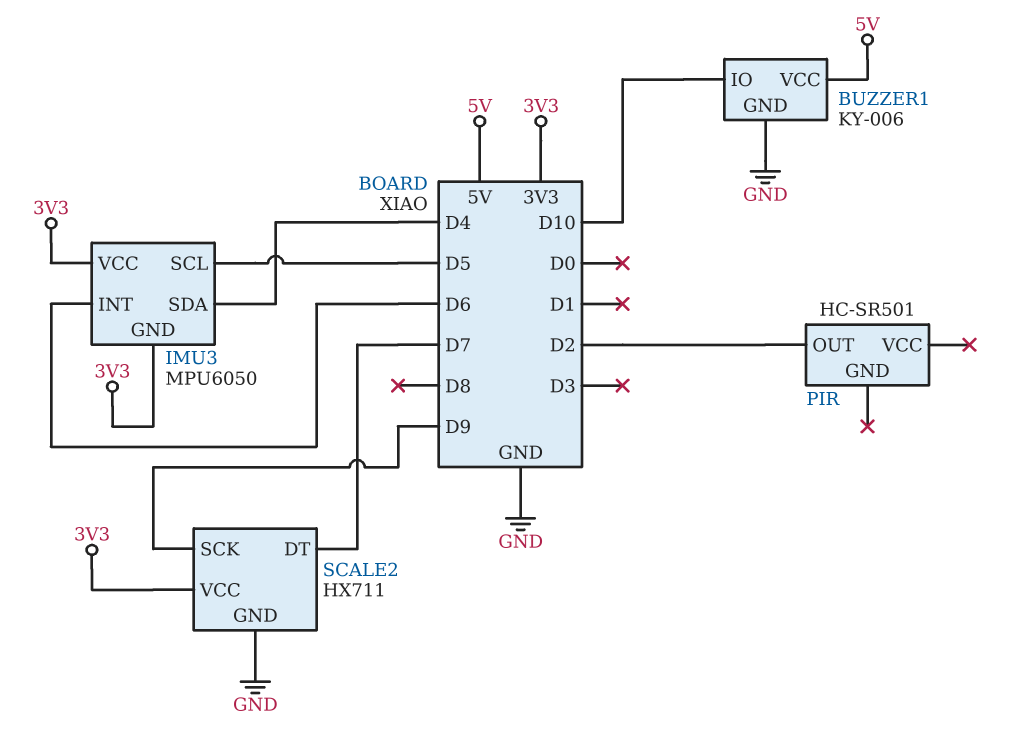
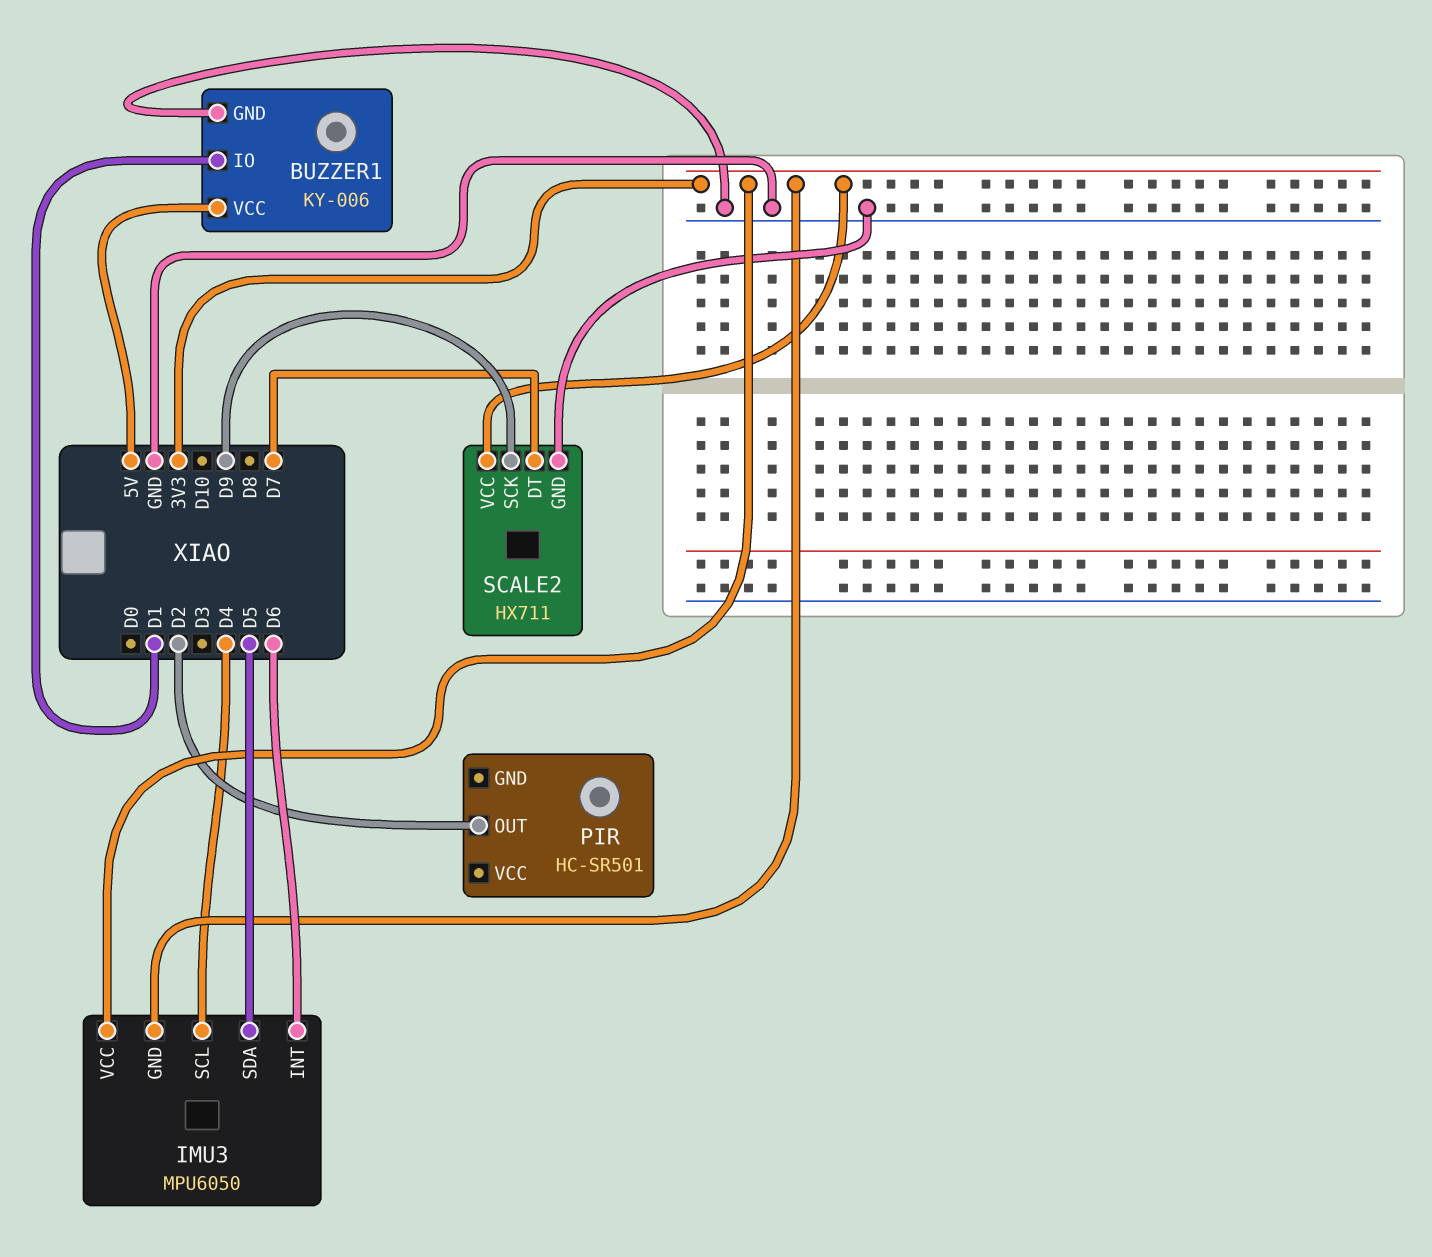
BUZZER1 pin IO: D10 -> D1
IMU3 pin SCL: D5 -> D4
IMU3 pin SDA: D4 -> D5

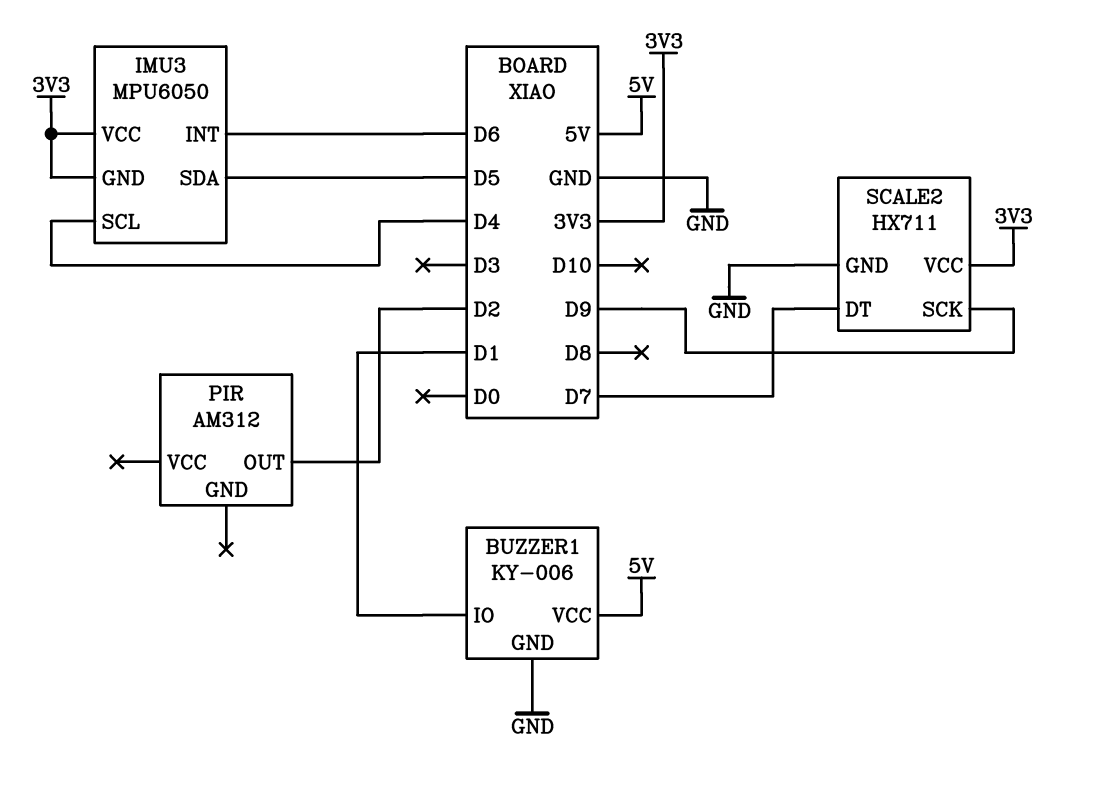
PIR: HC-SR501 -> AM312

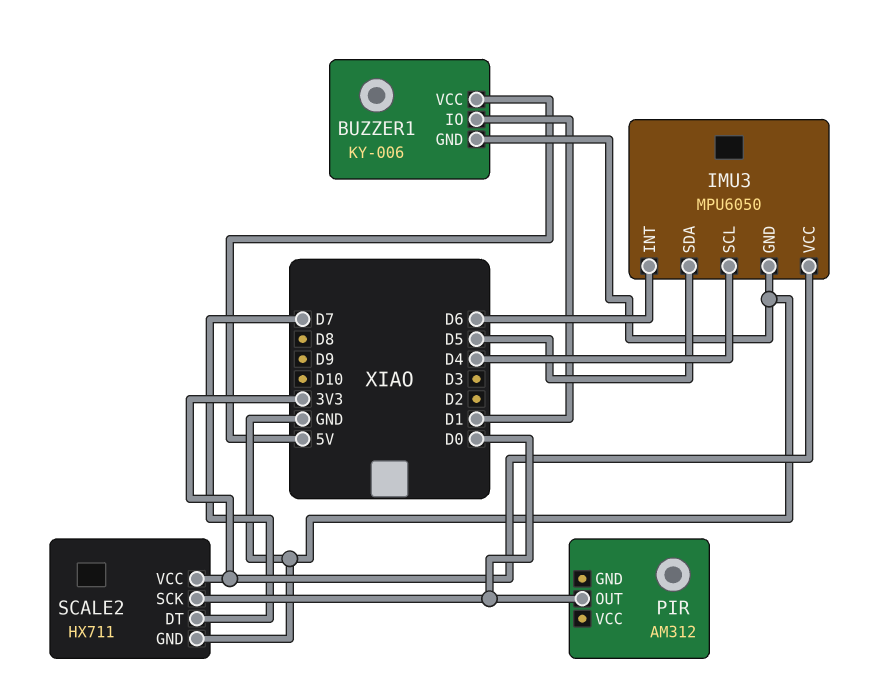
IMU3 pin GND: 3V3 -> GND
PIR pin OUT: D2 -> D0
SCALE2 pin SCK: D9 -> D0

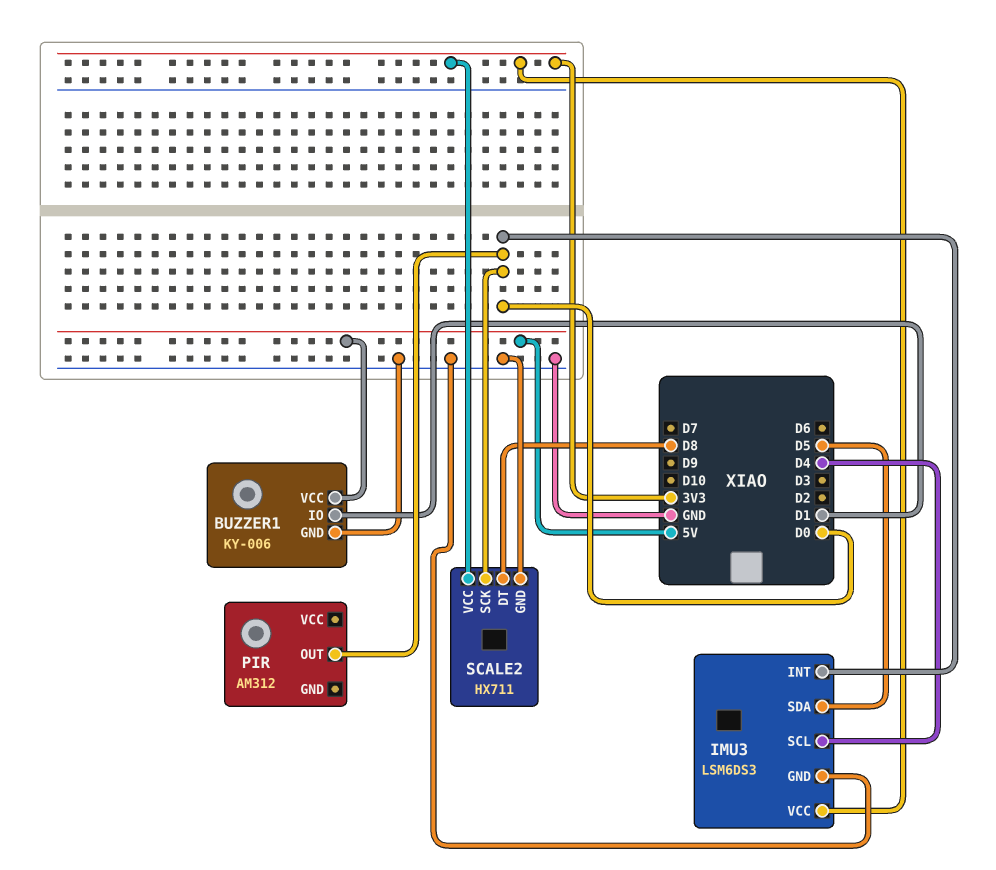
IMU3: MPU6050 -> LSM6DS3
IMU3 pin INT: D6 -> D0
SCALE2 pin DT: D7 -> D8

